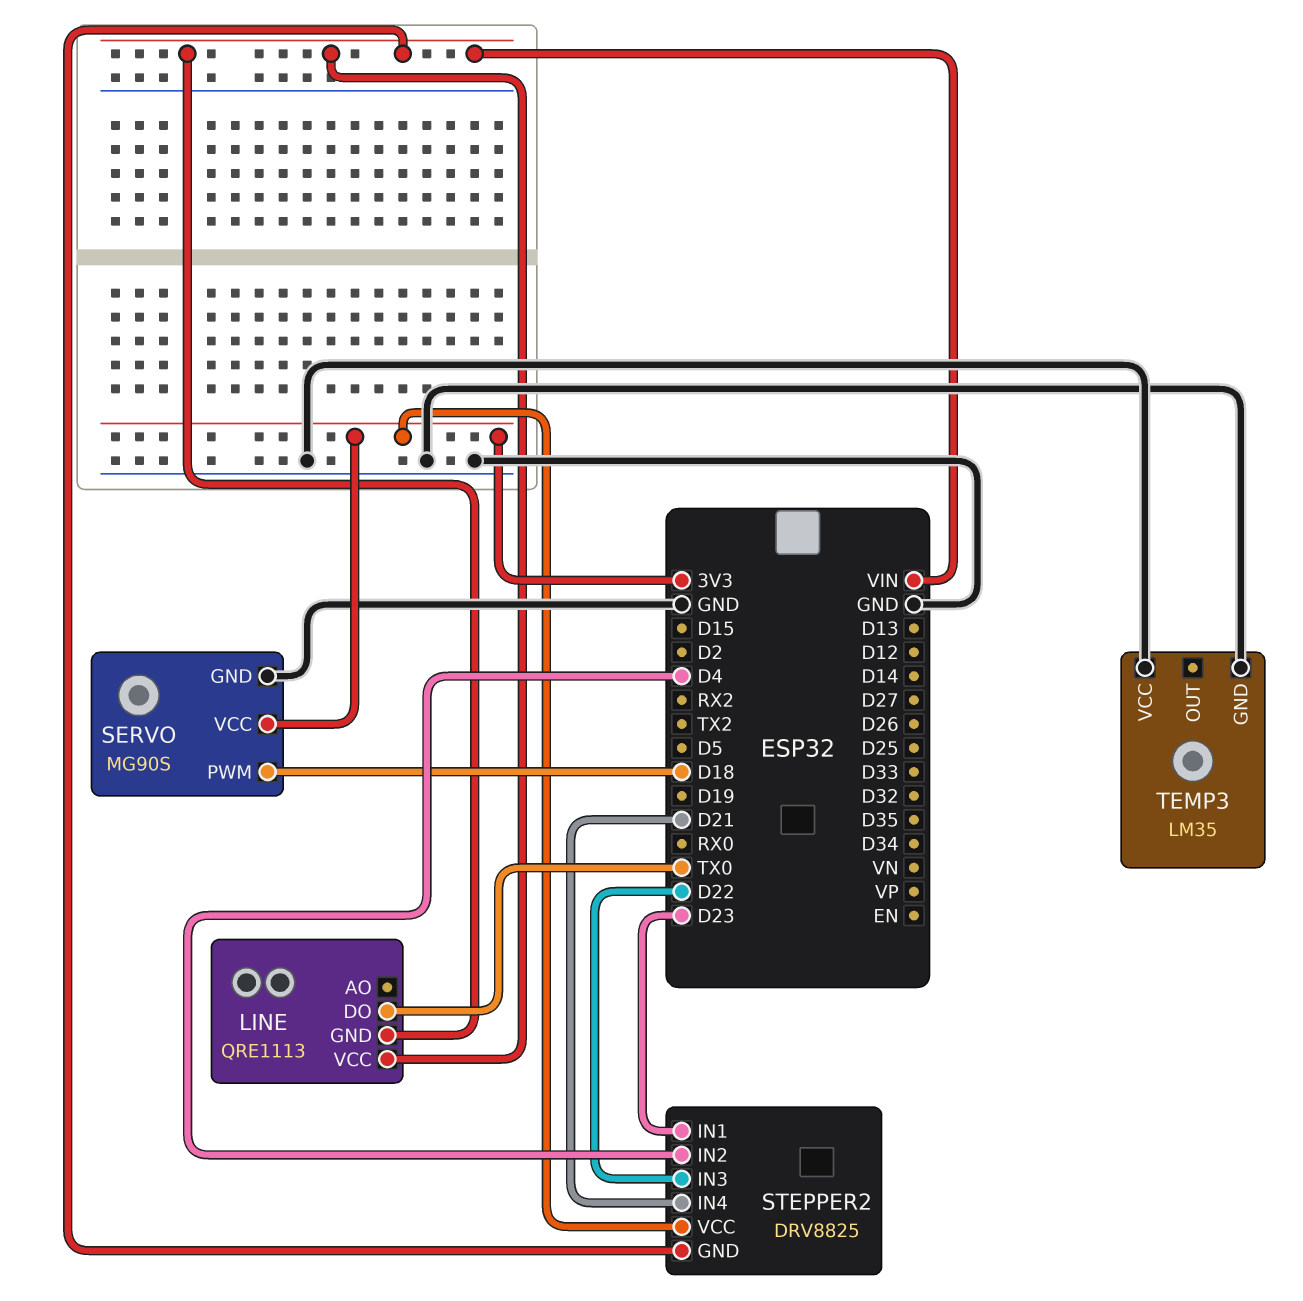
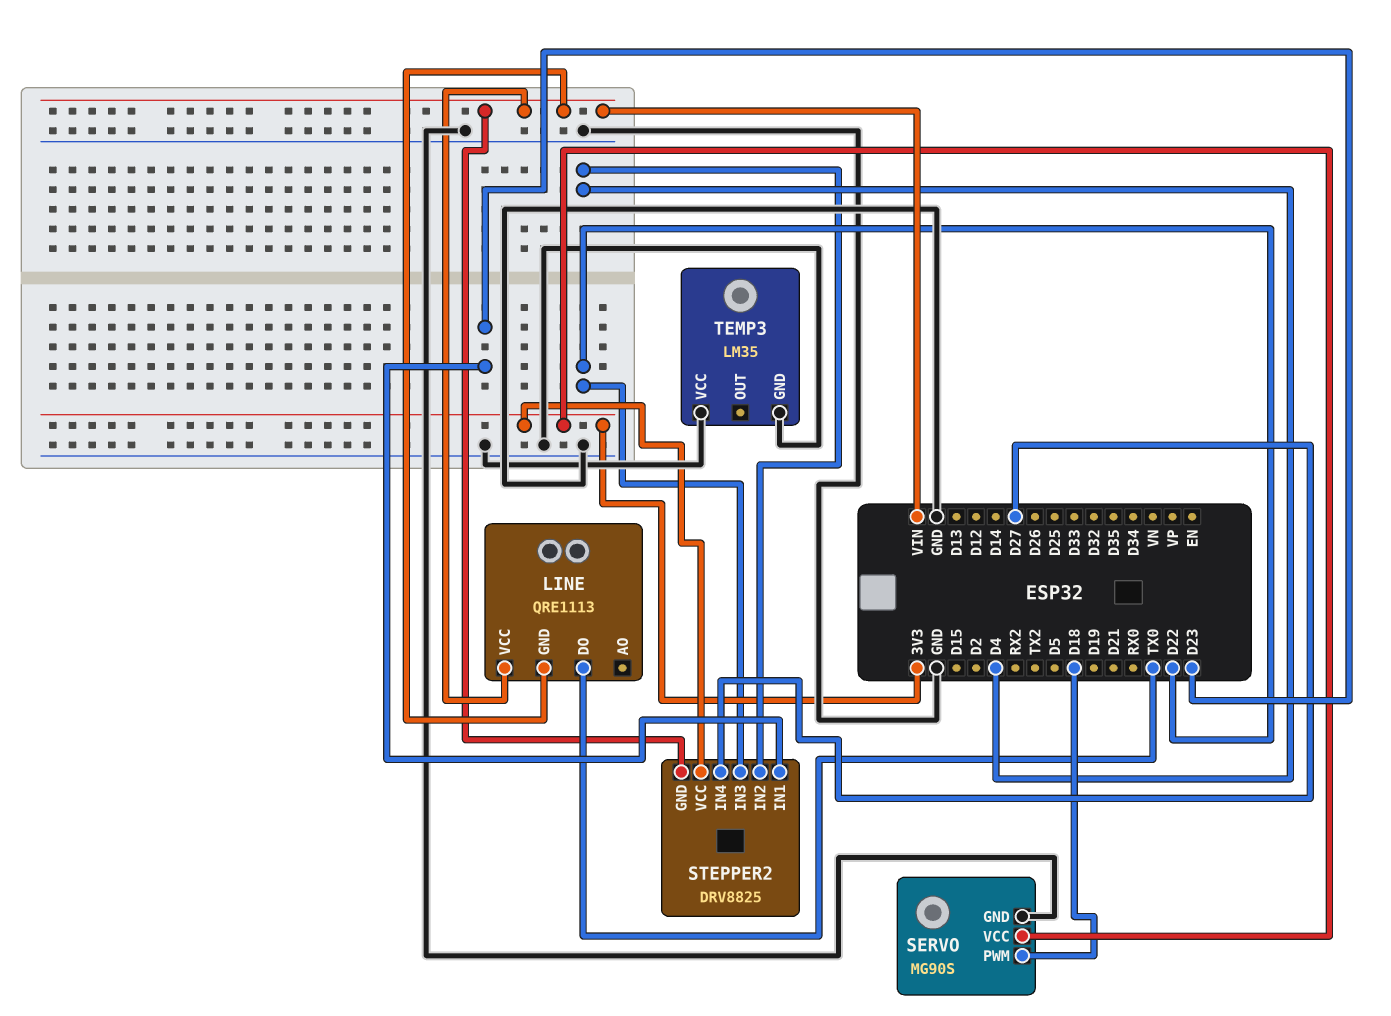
STEPPER2 pin IN4: D21 -> D27

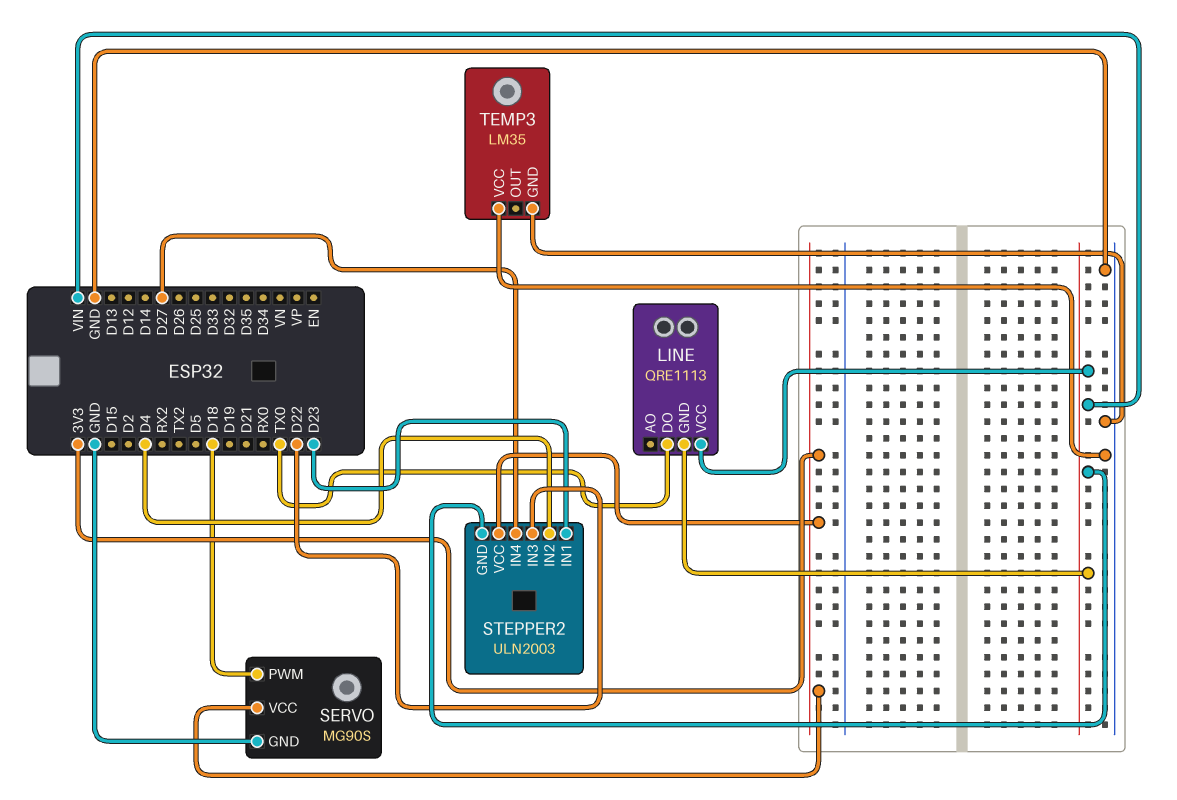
STEPPER2: DRV8825 -> ULN2003

